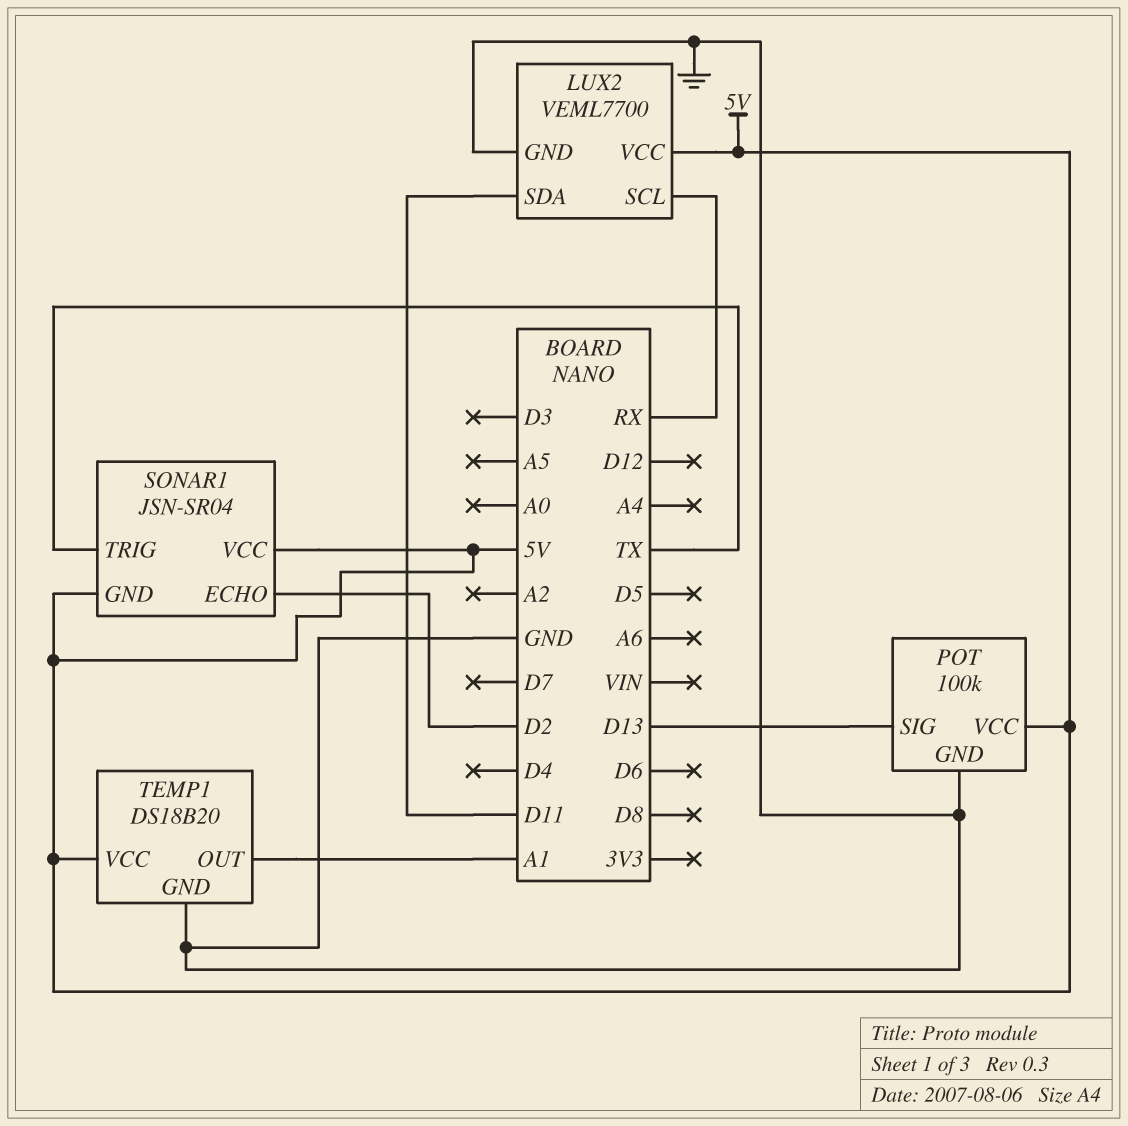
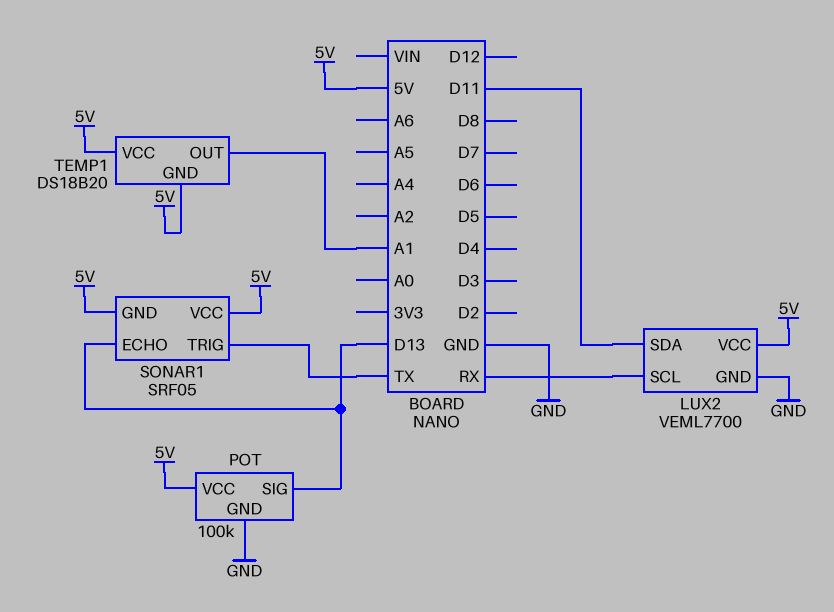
SONAR1: JSN-SR04 -> SRF05
SONAR1 pin ECHO: D2 -> D13
TEMP1 pin GND: GND -> 5V

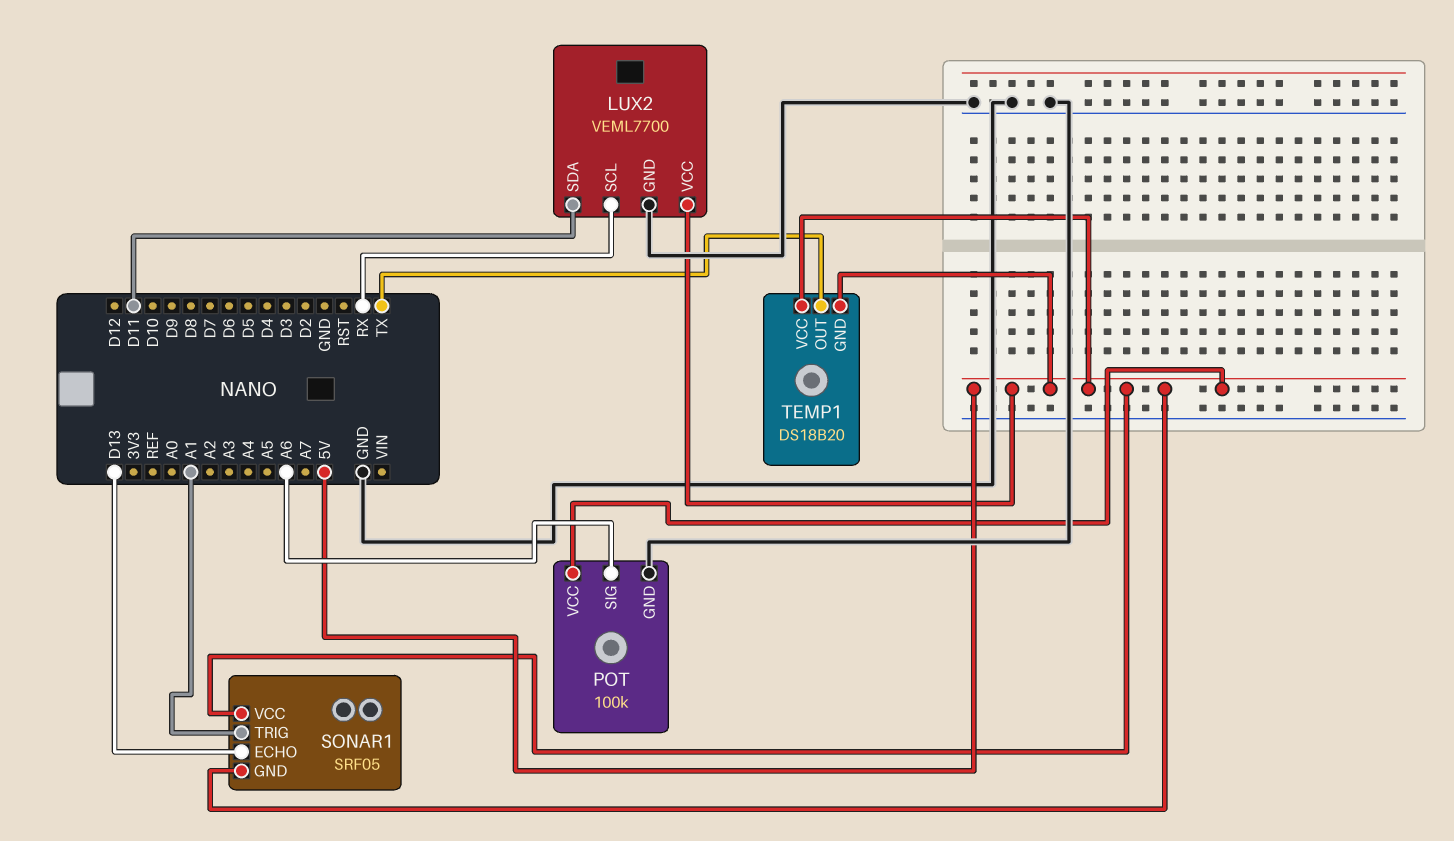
POT pin SIG: D13 -> A6
SONAR1 pin TRIG: TX -> A1
TEMP1 pin OUT: A1 -> TX

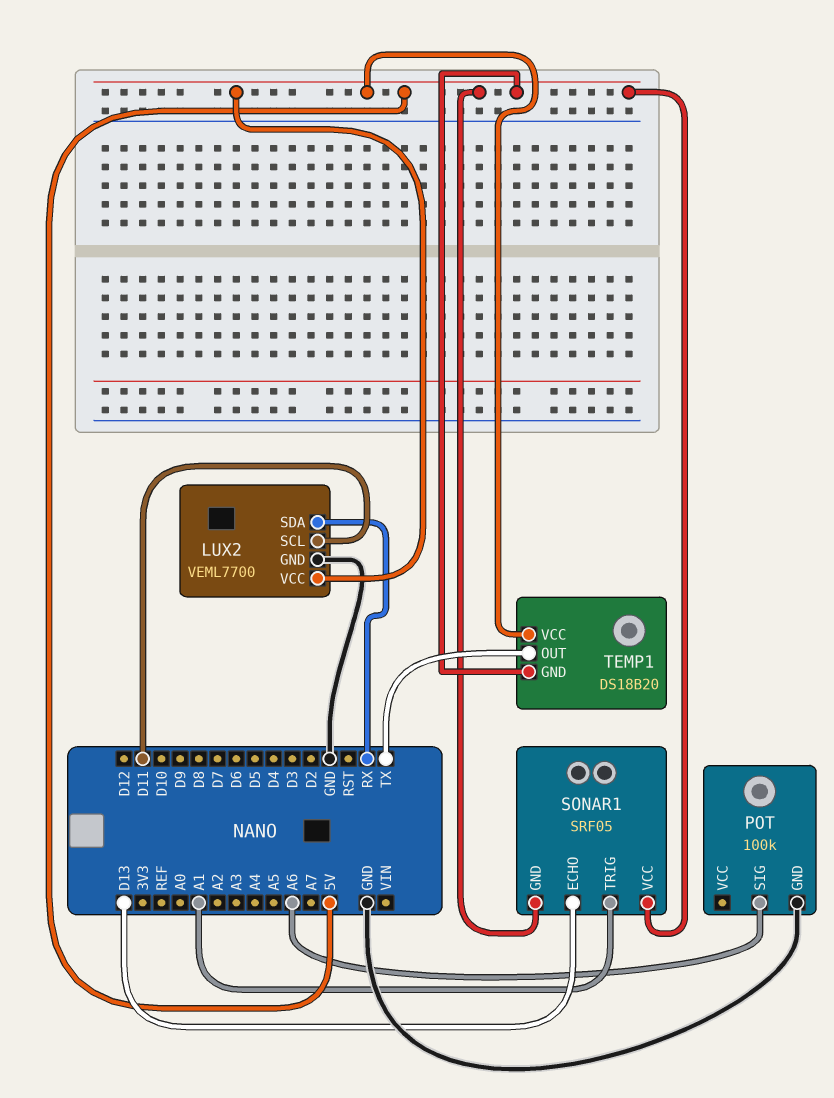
LUX2 pin SCL: RX -> D11
LUX2 pin SDA: D11 -> RX
POT pin VCC: 5V -> none

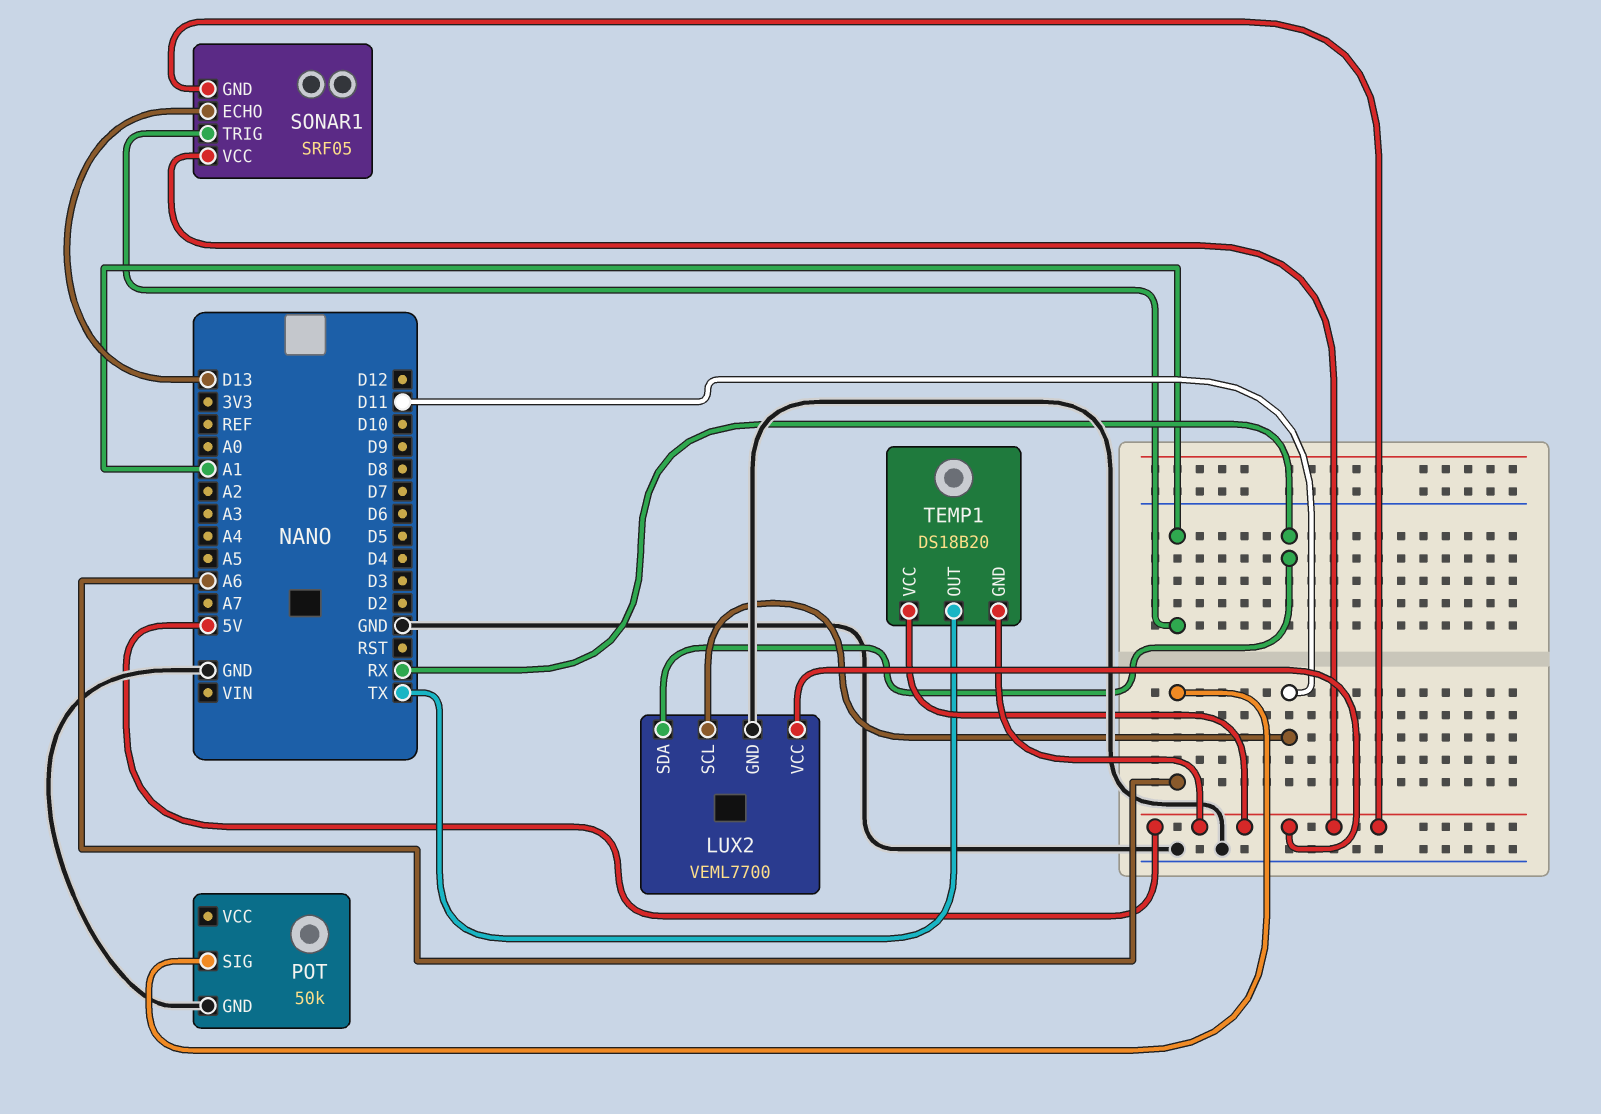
POT: 100k -> 50k

